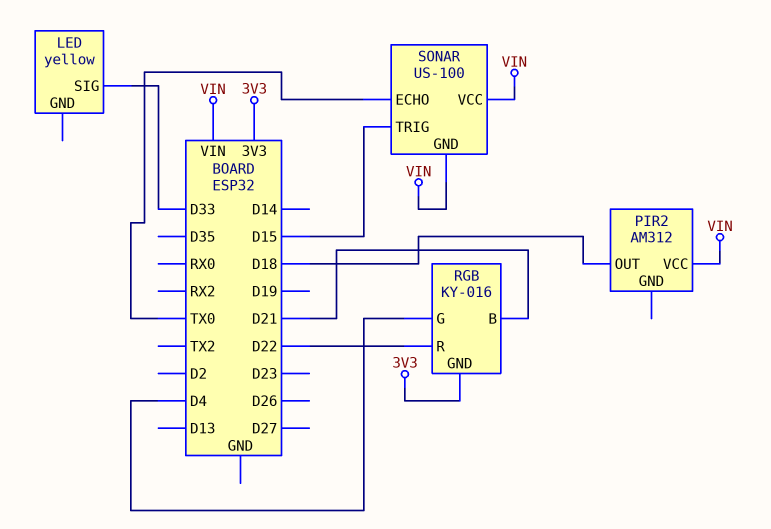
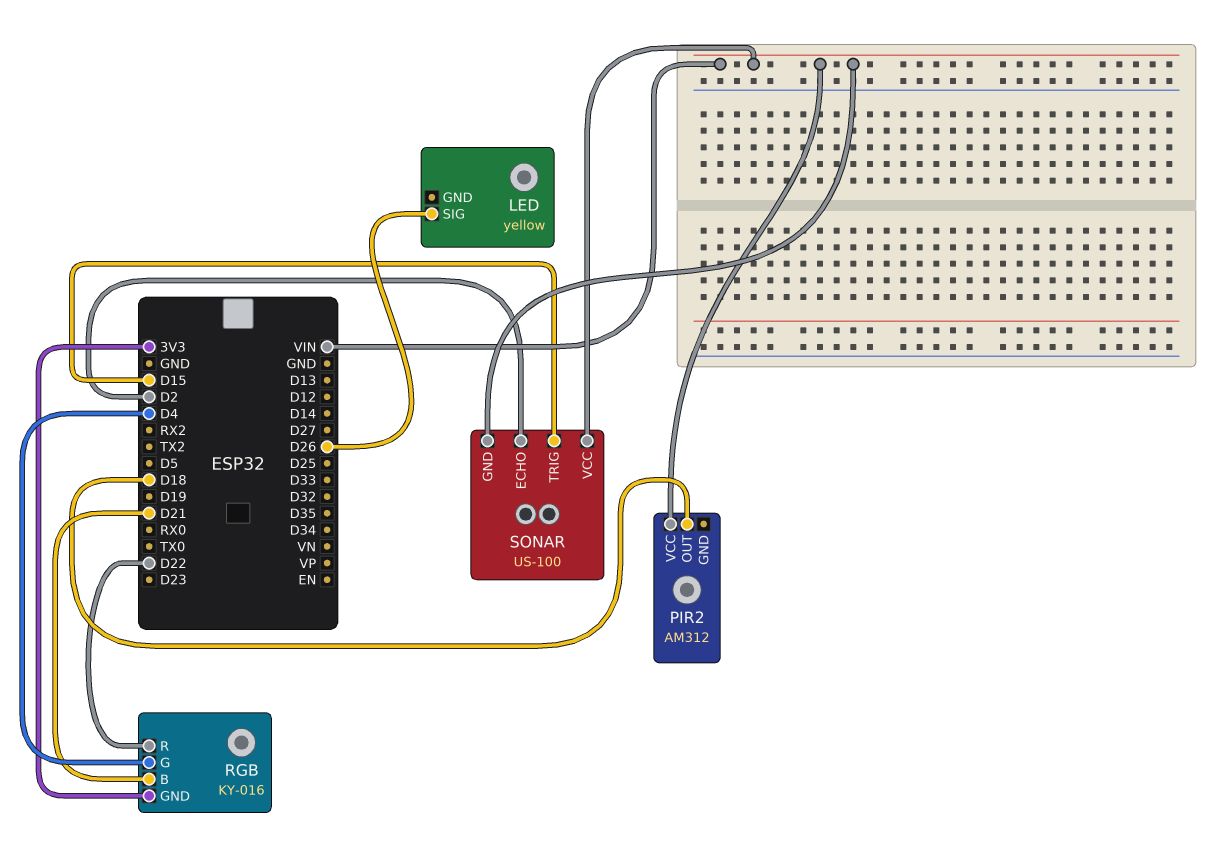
LED pin SIG: D33 -> D26
SONAR pin ECHO: TX0 -> D2

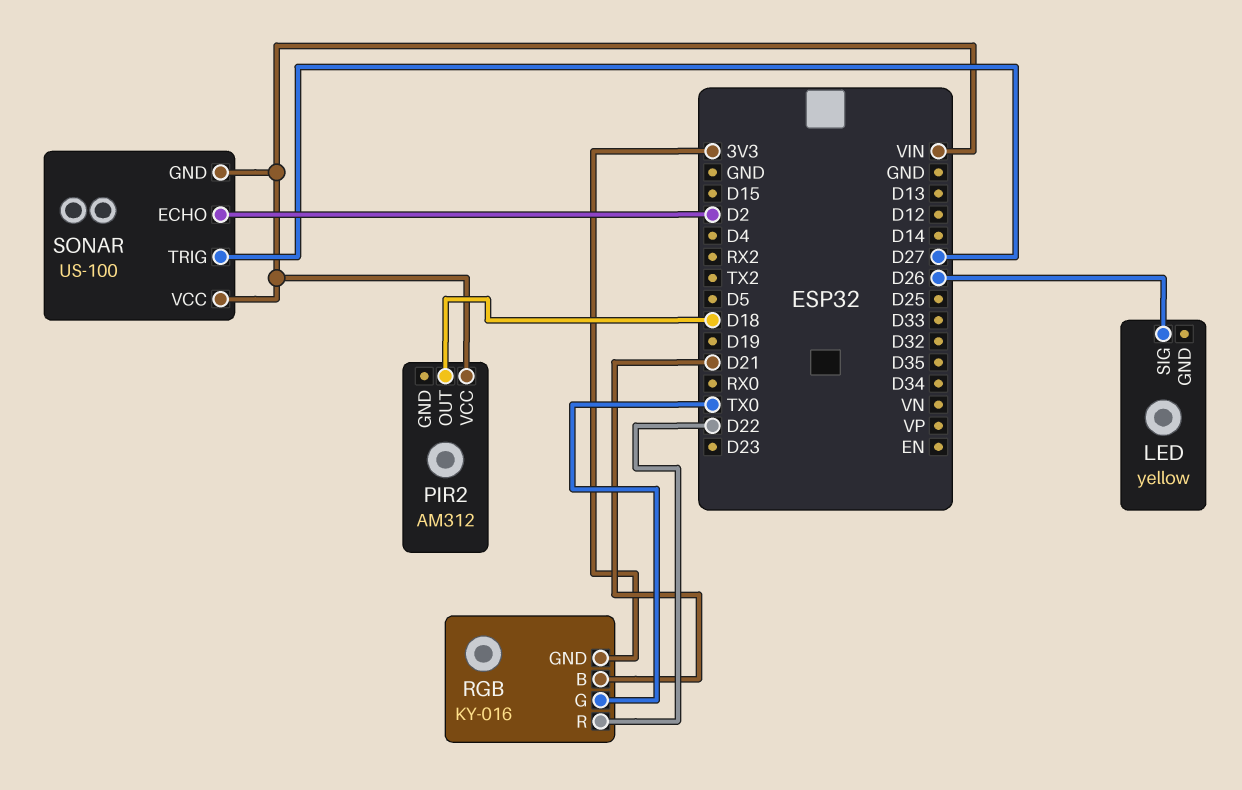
RGB pin G: D4 -> TX0
SONAR pin TRIG: D15 -> D27

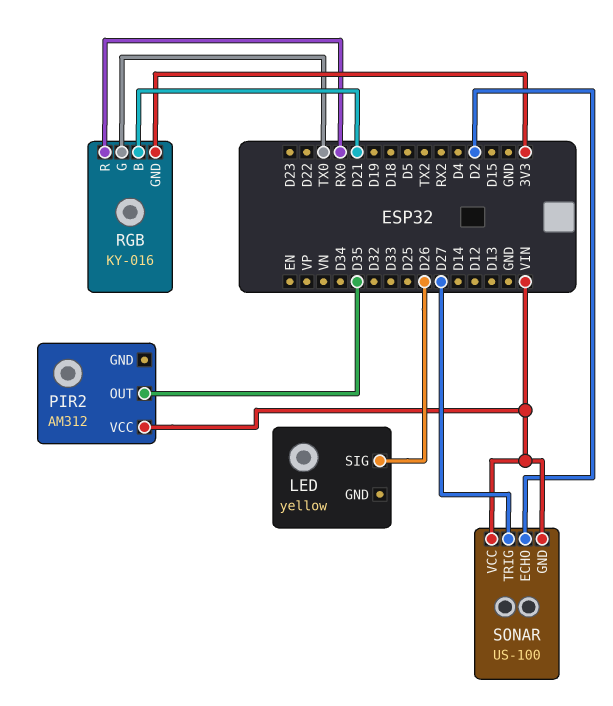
PIR2 pin OUT: D18 -> D35
RGB pin R: D22 -> RX0

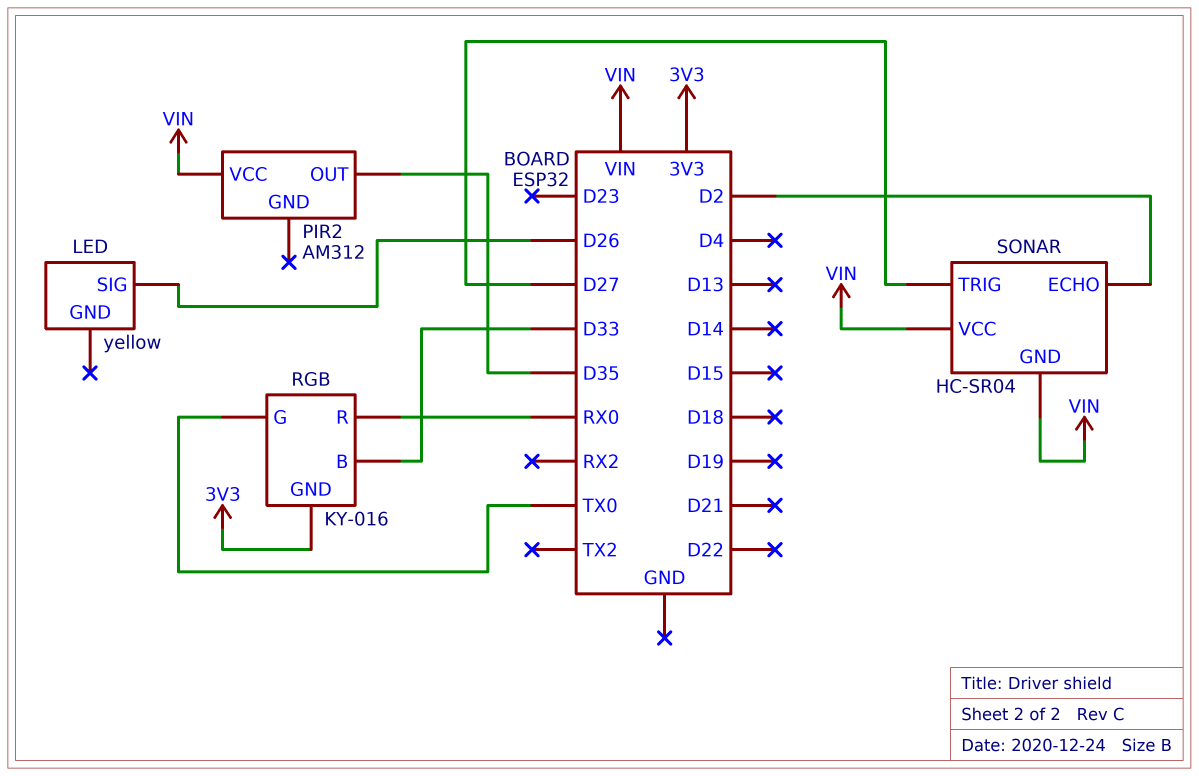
RGB pin B: D21 -> D33
SONAR: US-100 -> HC-SR04

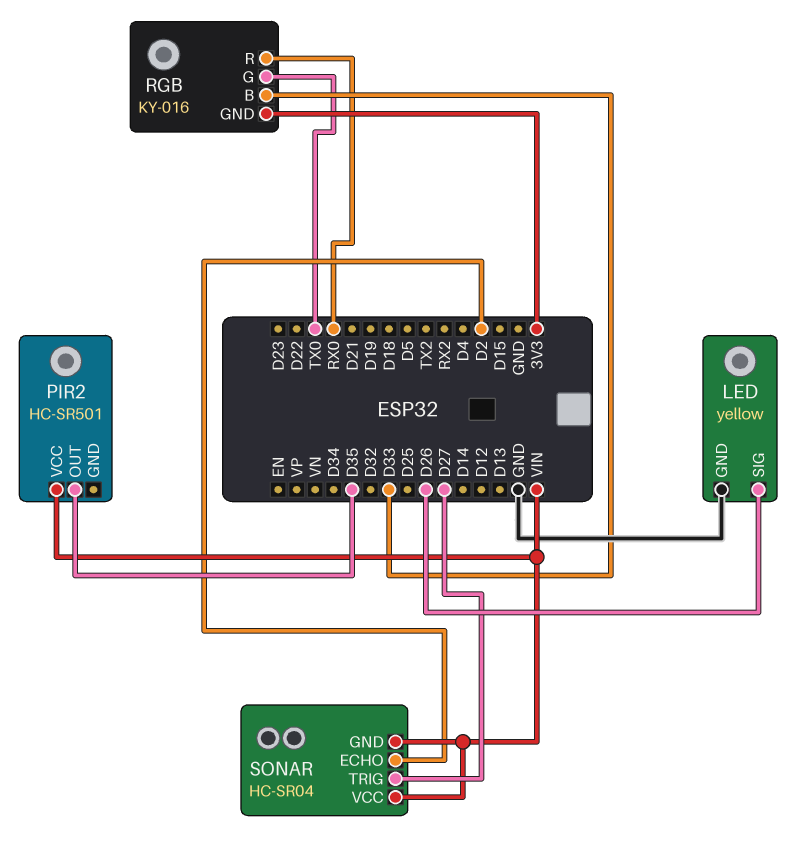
LED pin GND: none -> GND
PIR2: AM312 -> HC-SR501

